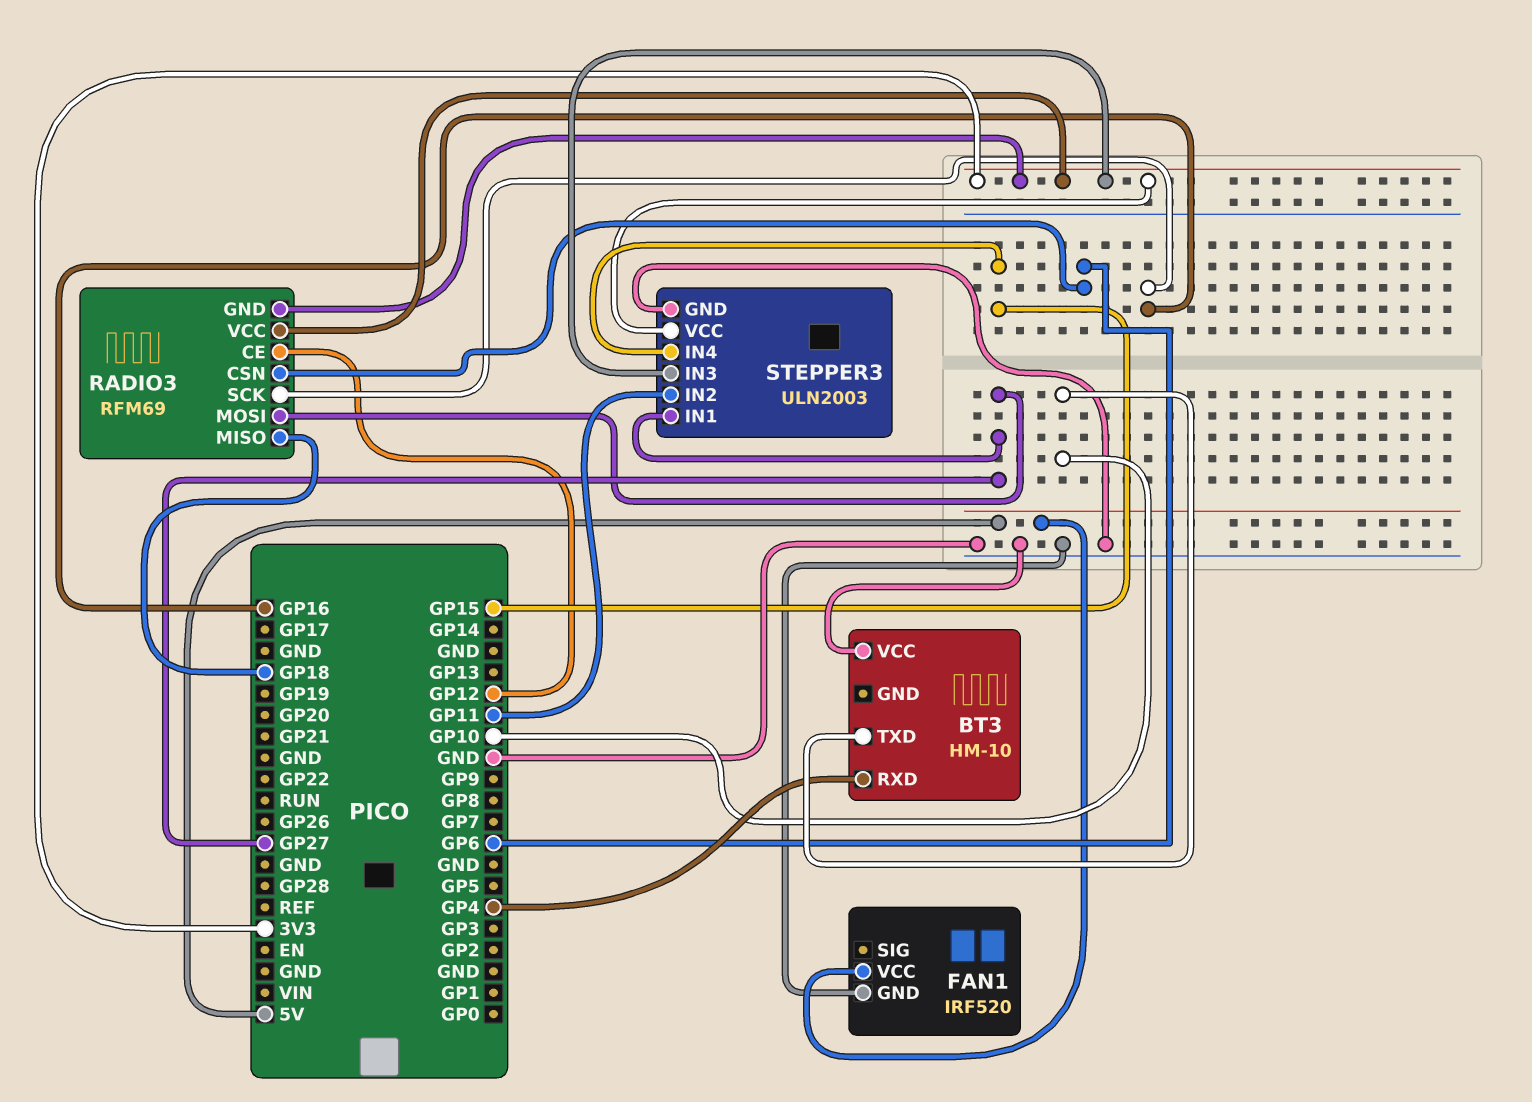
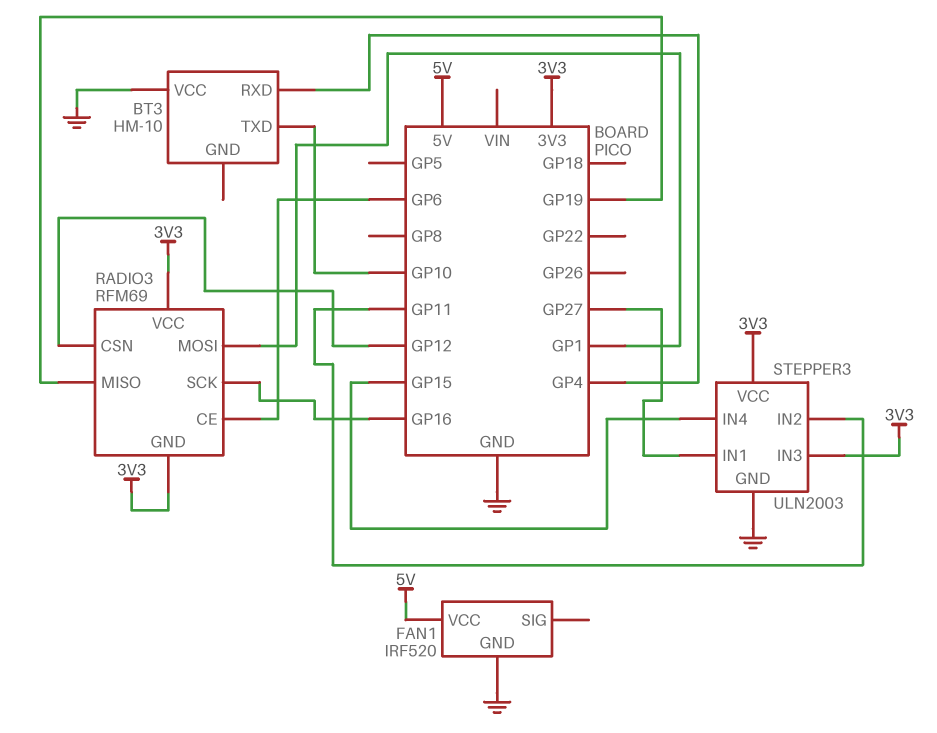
RADIO3 pin CE: GP12 -> GP6
RADIO3 pin CSN: GP6 -> GP12
RADIO3 pin MISO: GP18 -> GP19
RADIO3 pin MOSI: GP27 -> GP1

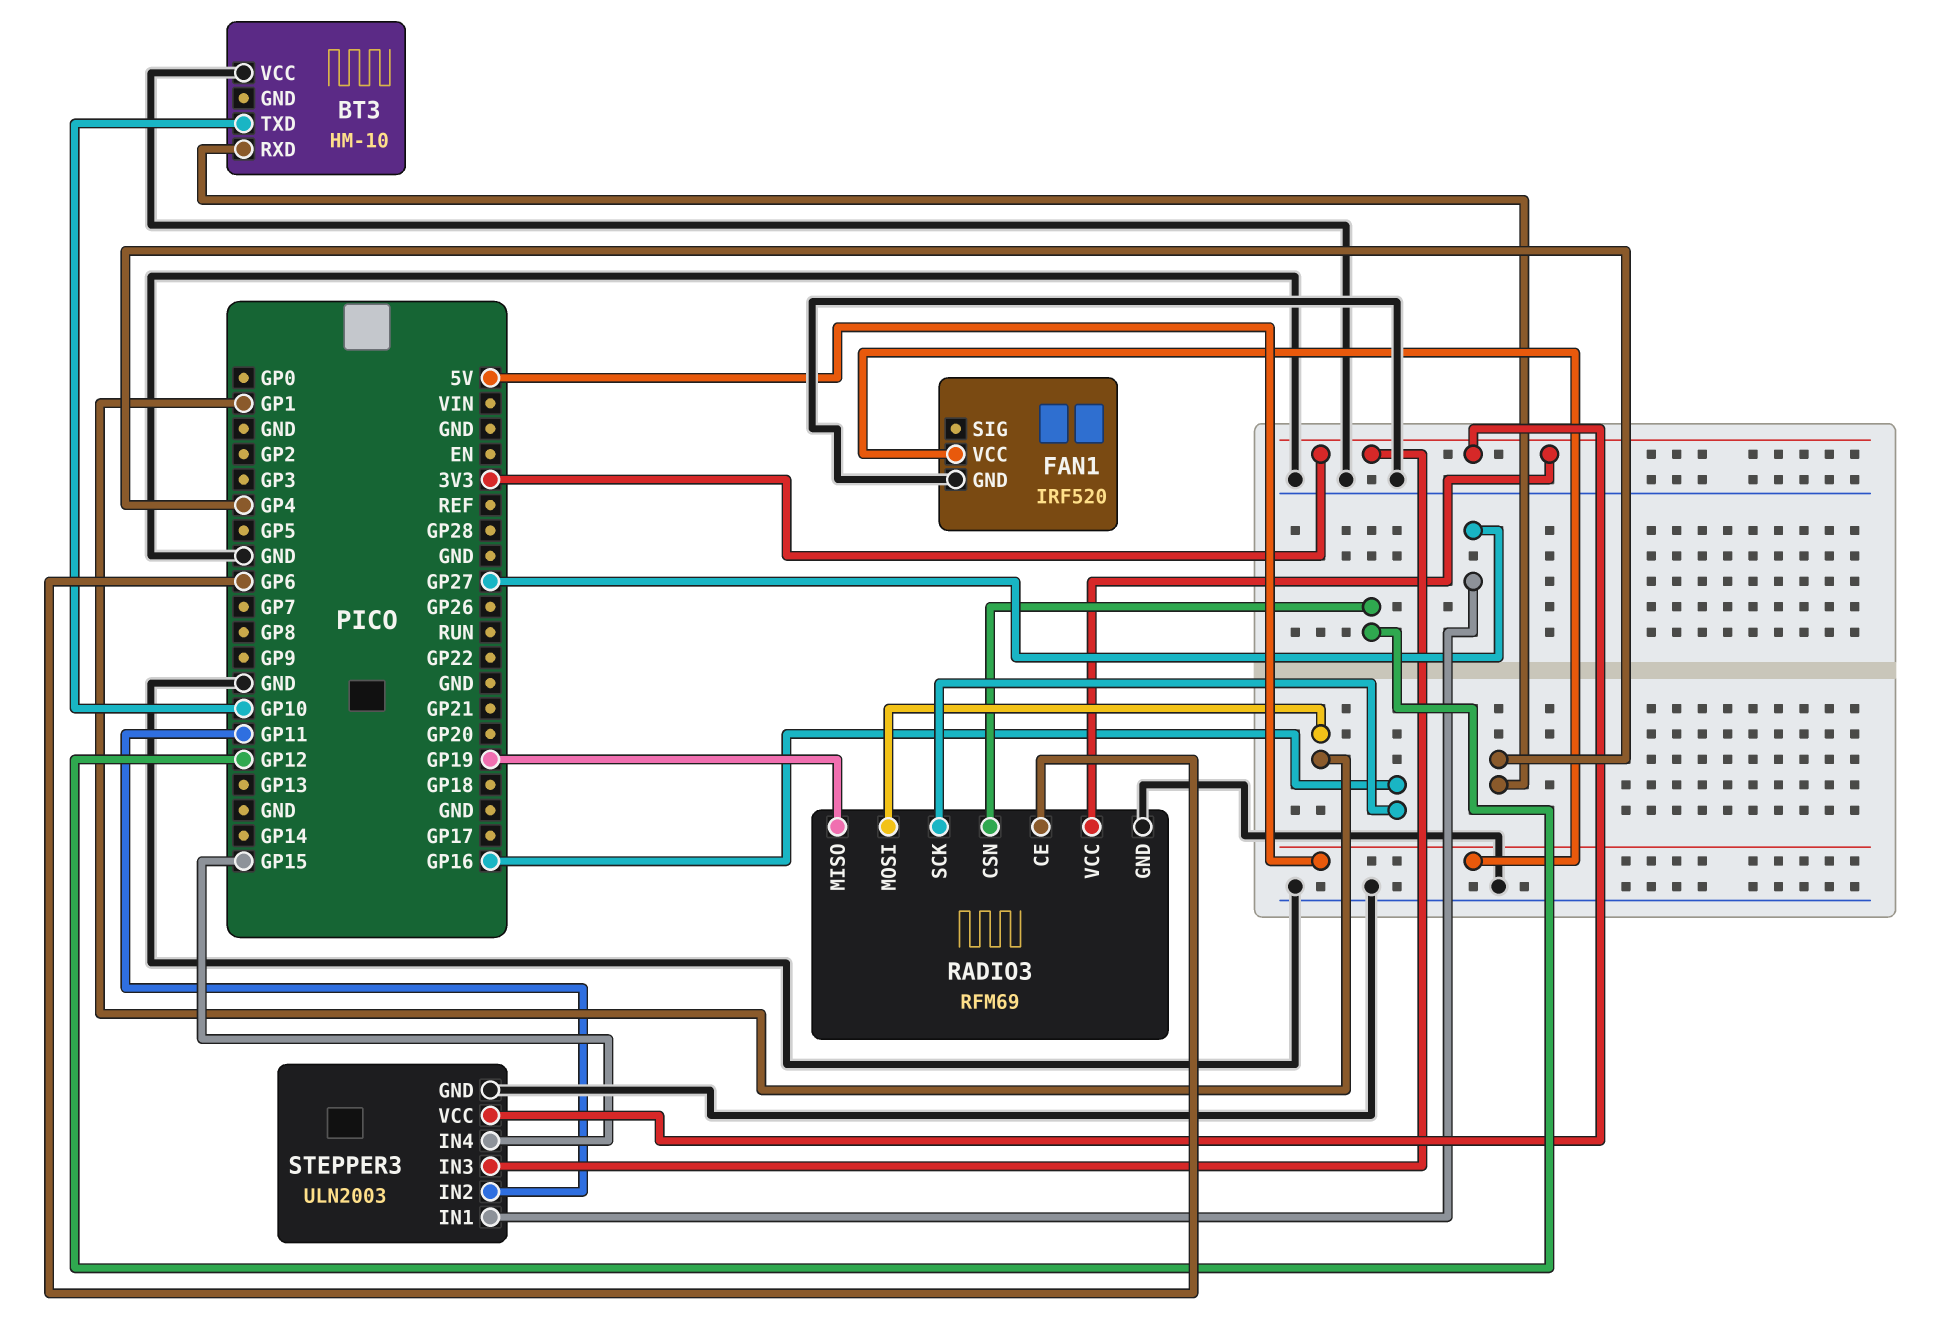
RADIO3 pin GND: 3V3 -> GND

